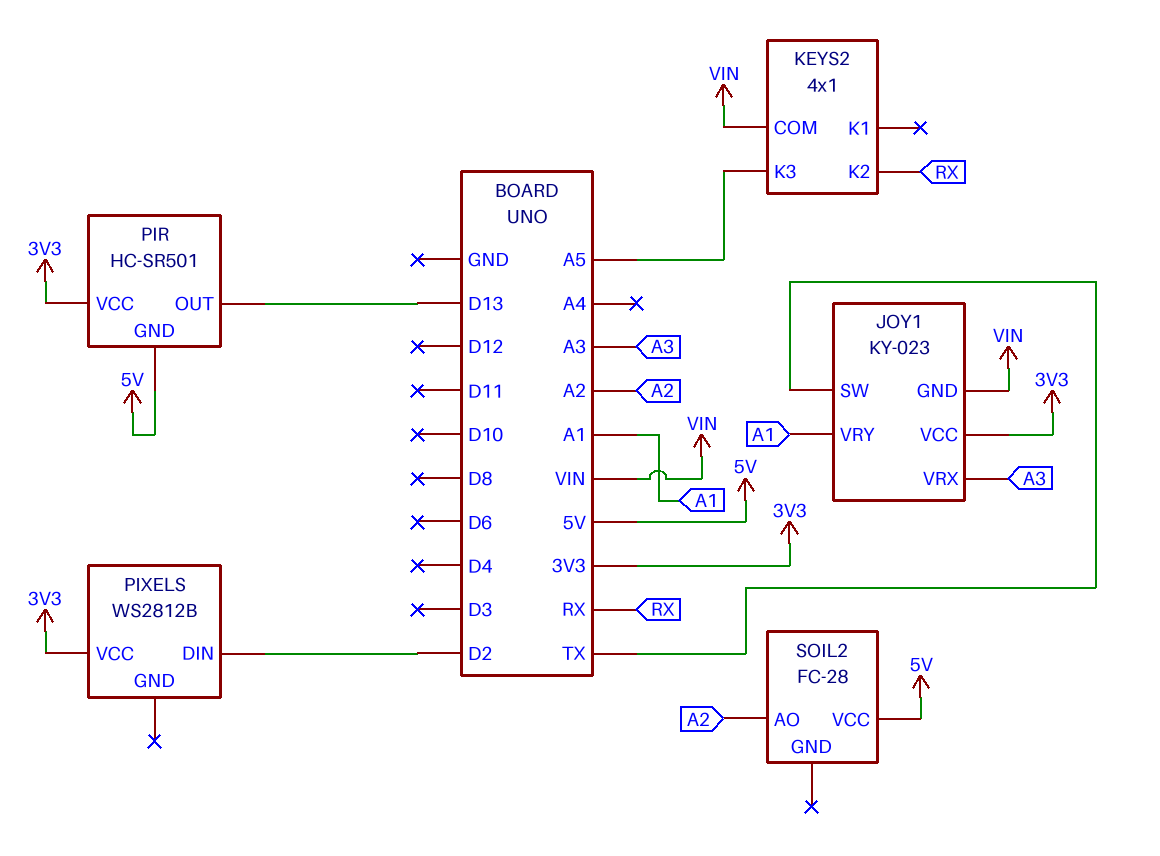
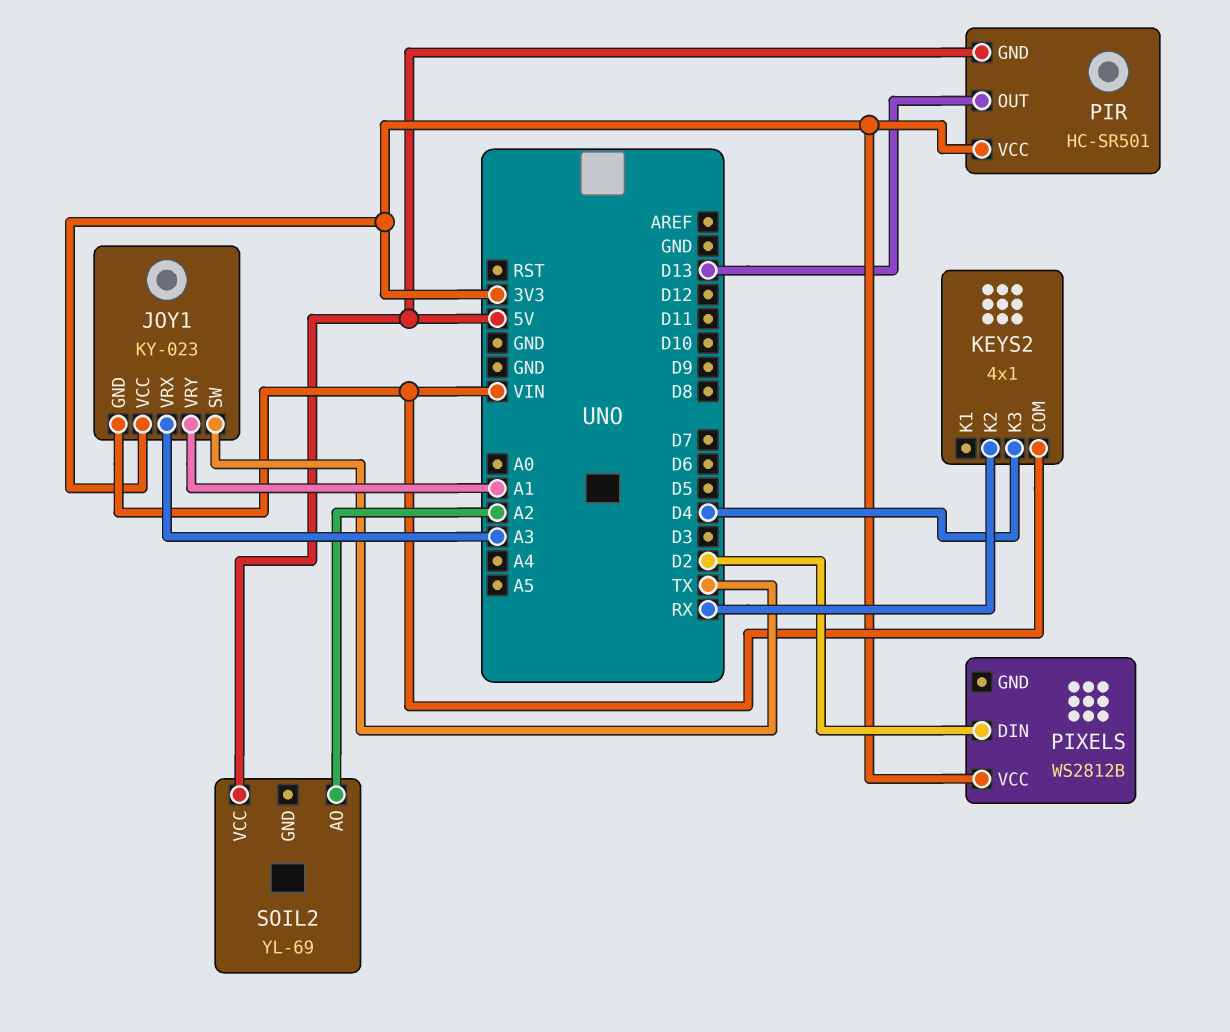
KEYS2 pin K3: A5 -> D4
SOIL2: FC-28 -> YL-69

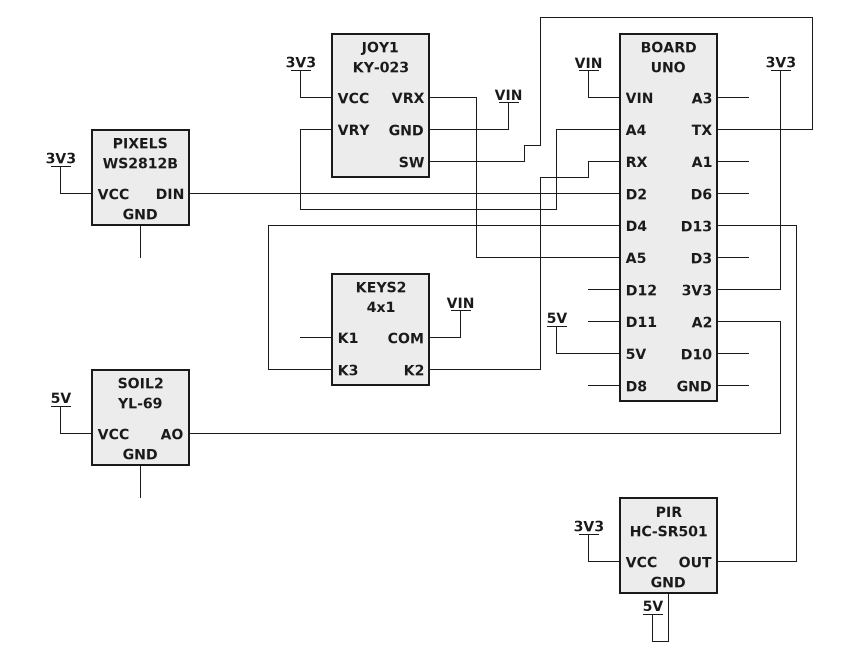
JOY1 pin VRX: A3 -> A5
JOY1 pin VRY: A1 -> A4

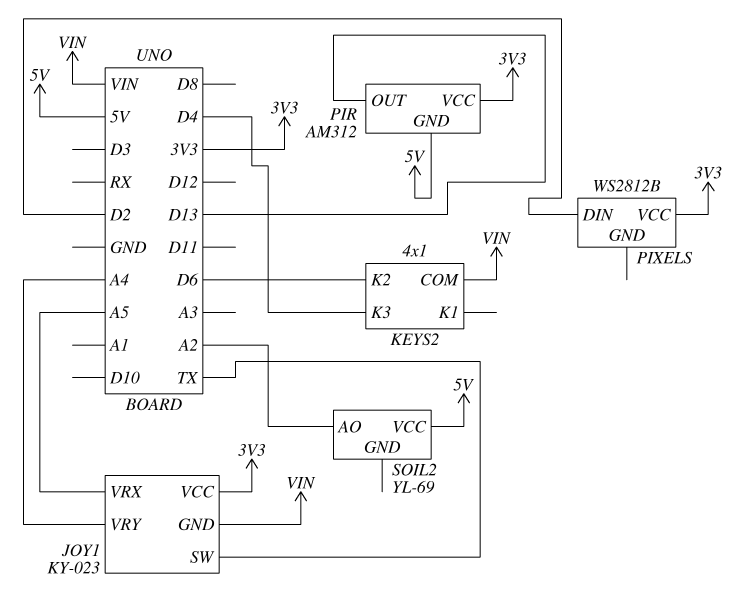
KEYS2 pin K2: RX -> D6
PIR: HC-SR501 -> AM312

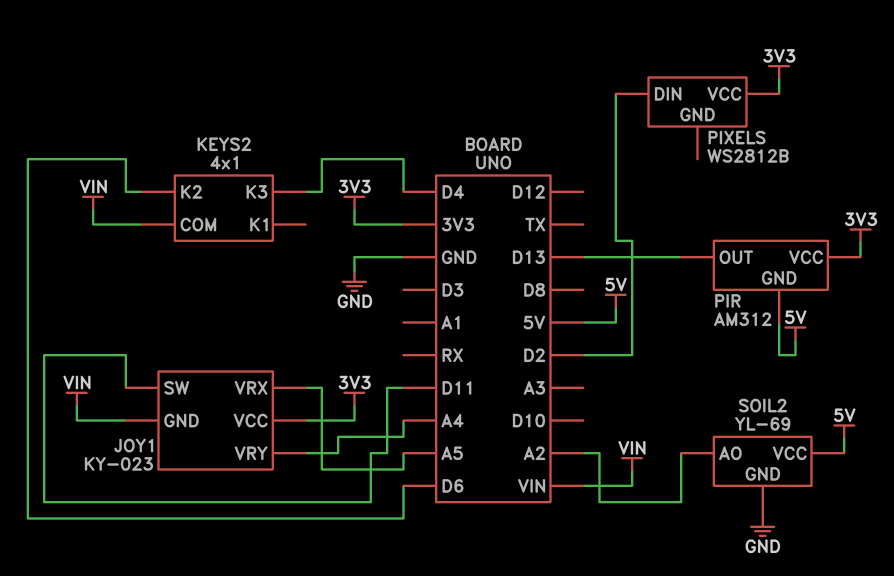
JOY1 pin SW: TX -> D11
SOIL2 pin GND: none -> GND

